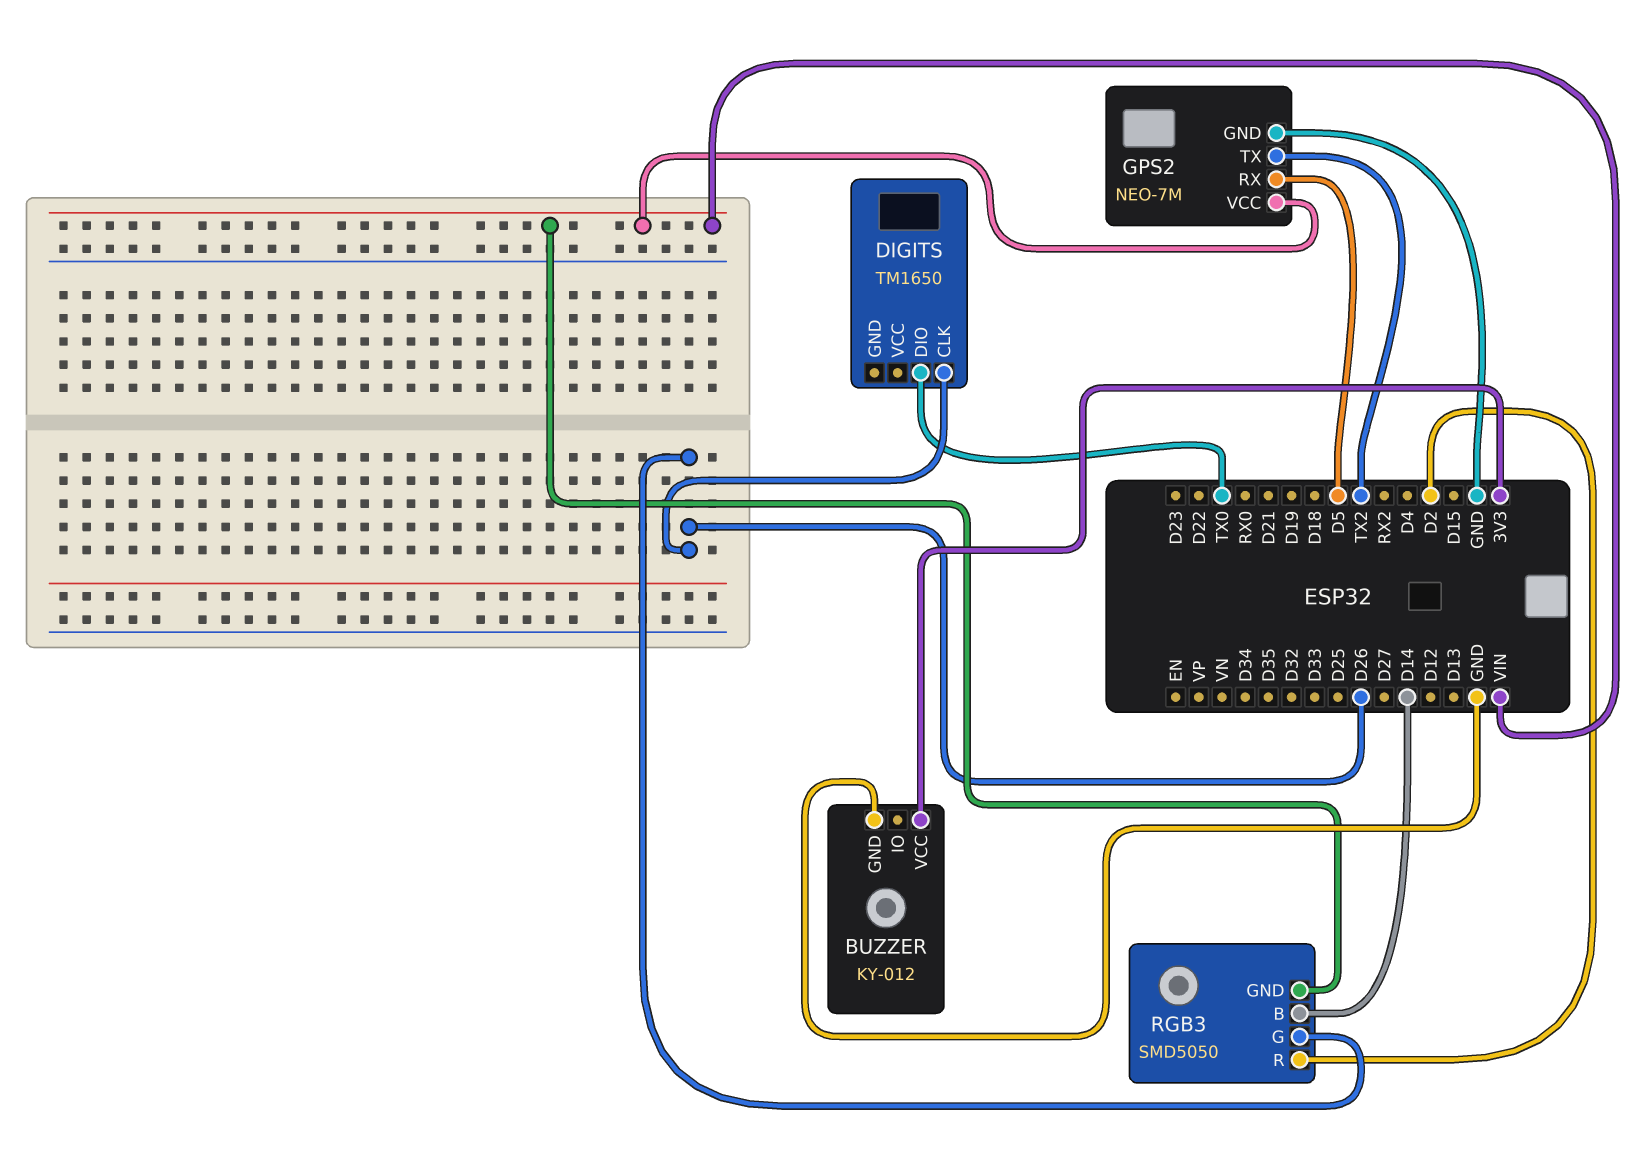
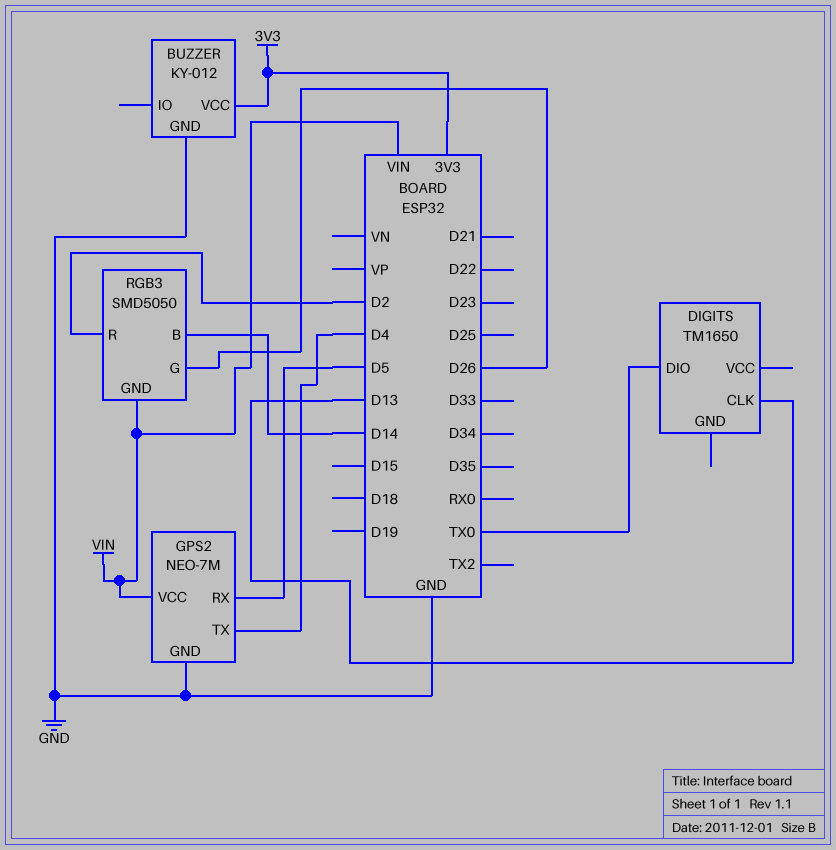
DIGITS pin CLK: D26 -> D13
GPS2 pin TX: TX2 -> D4

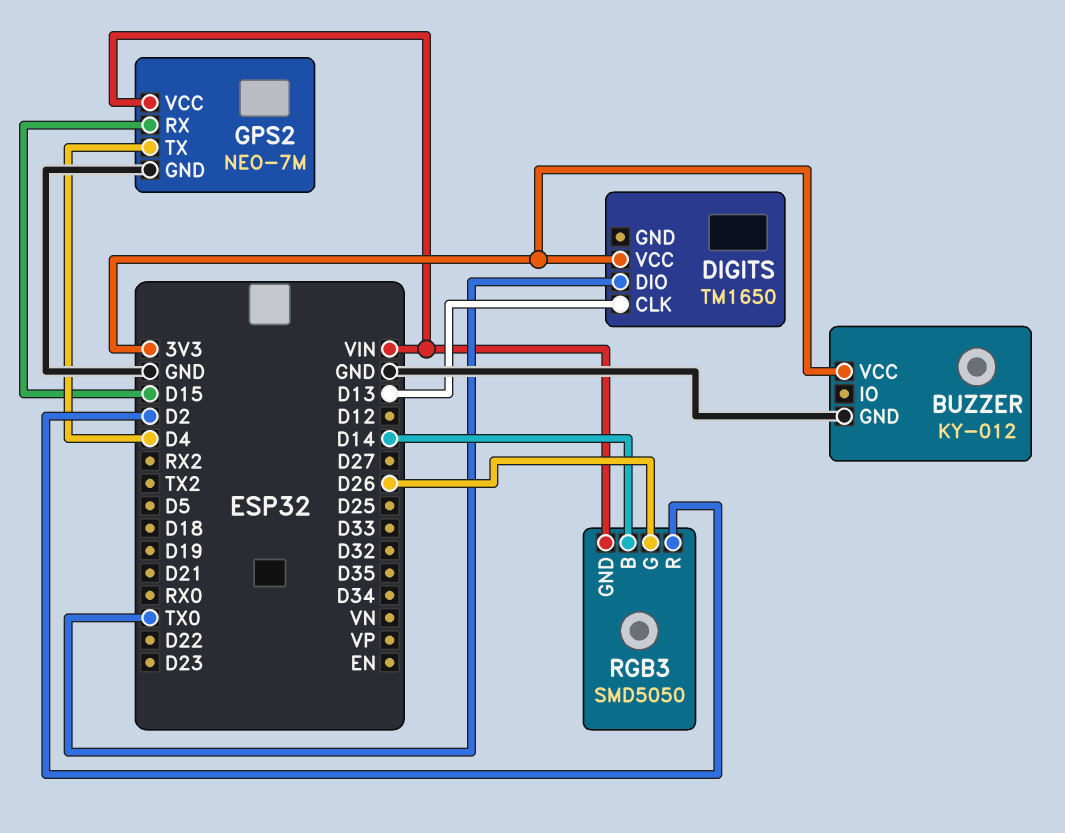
DIGITS pin VCC: none -> 3V3
GPS2 pin RX: D5 -> D15

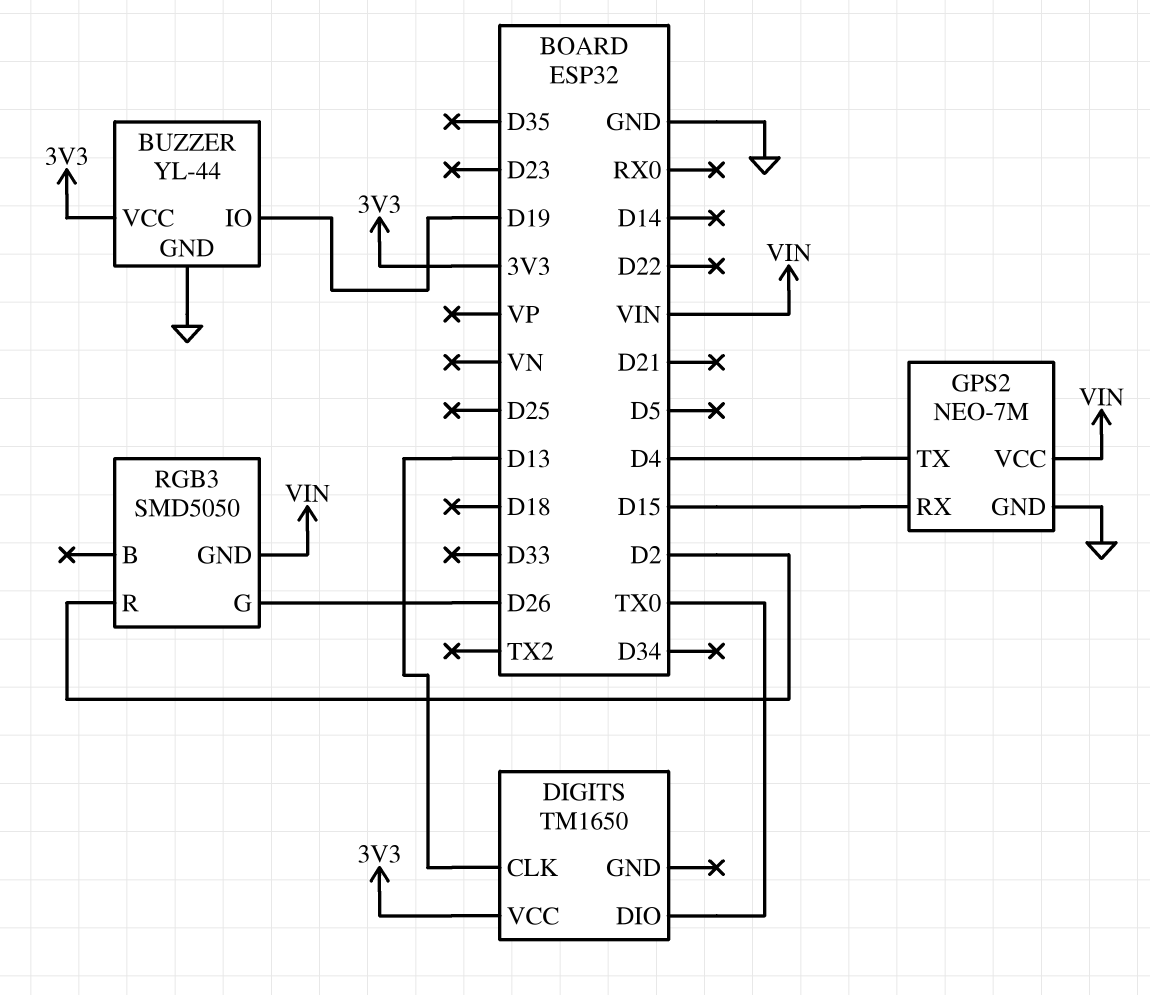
BUZZER: KY-012 -> YL-44
BUZZER pin IO: none -> D19
RGB3 pin B: D14 -> none

